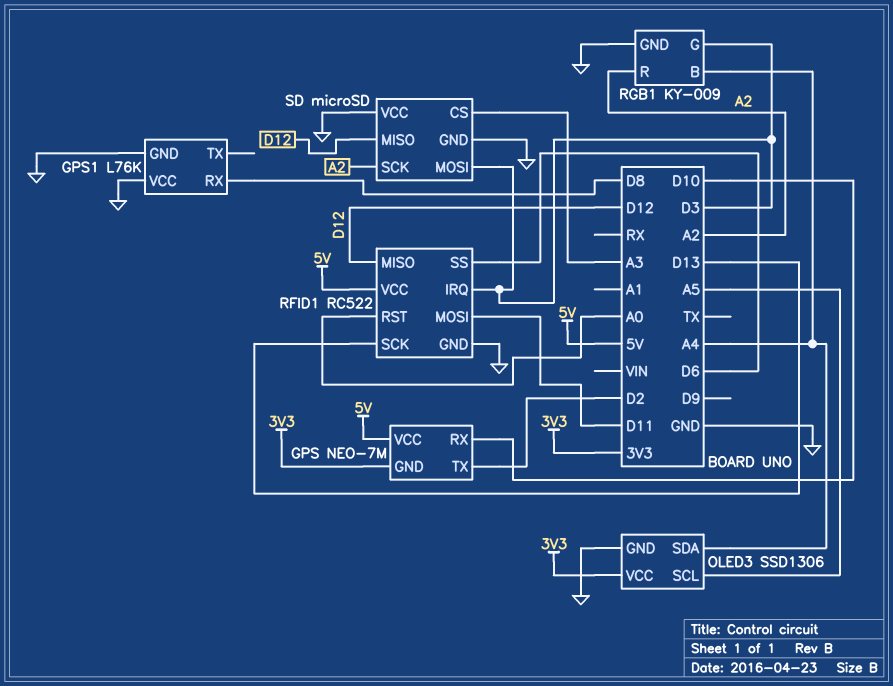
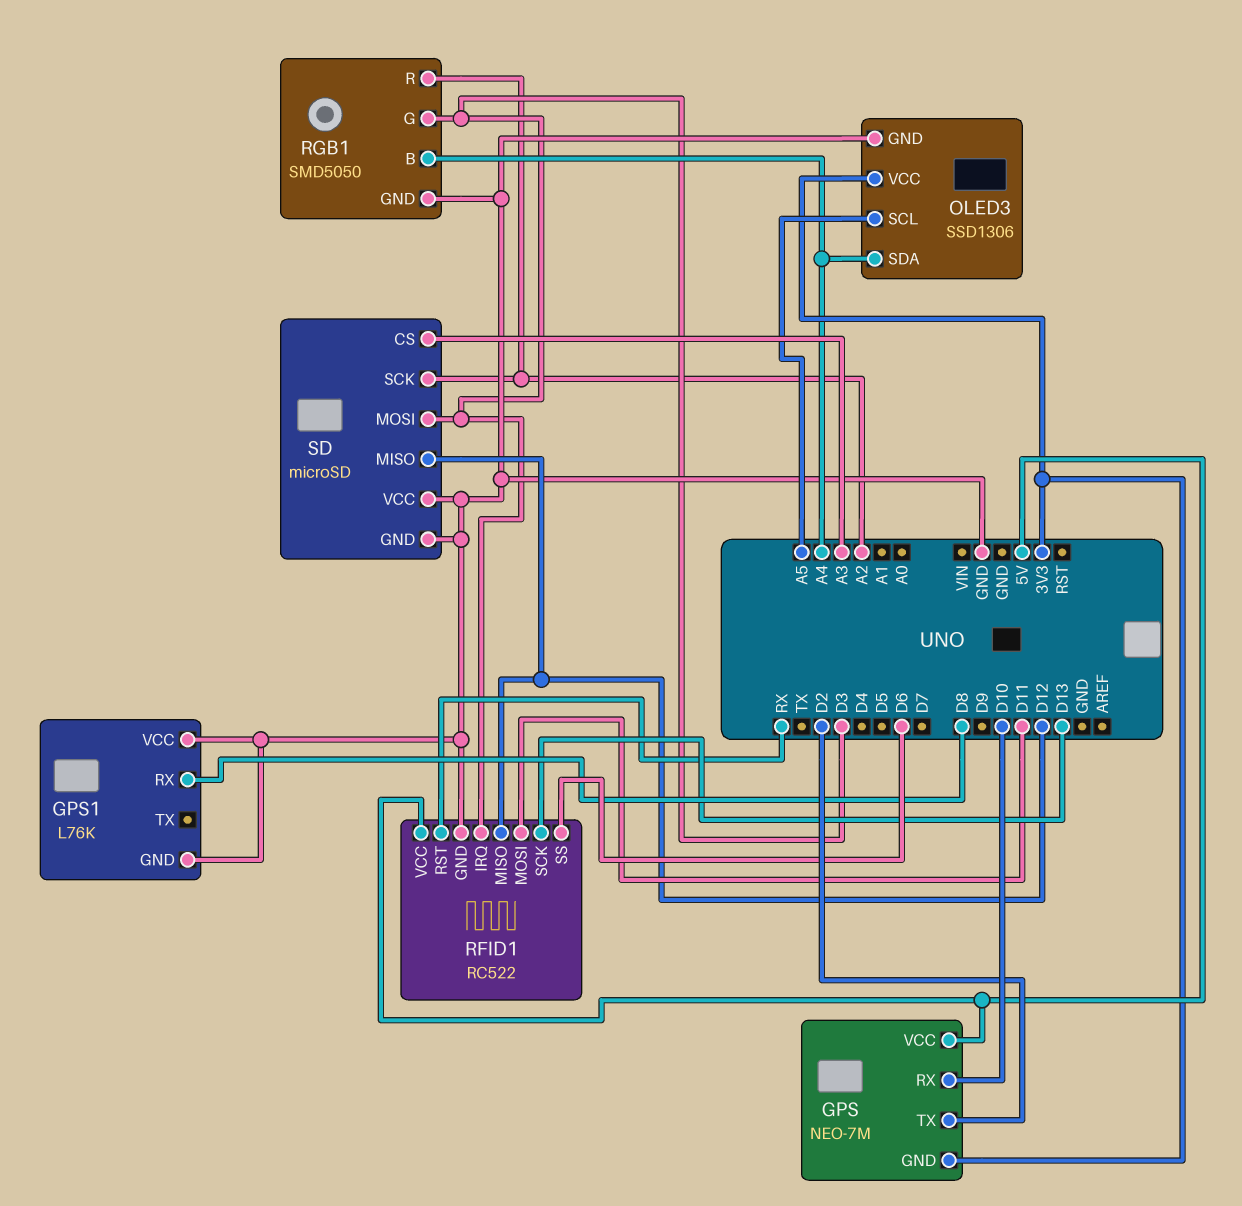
RFID1 pin RST: A0 -> RX
RGB1: KY-009 -> SMD5050

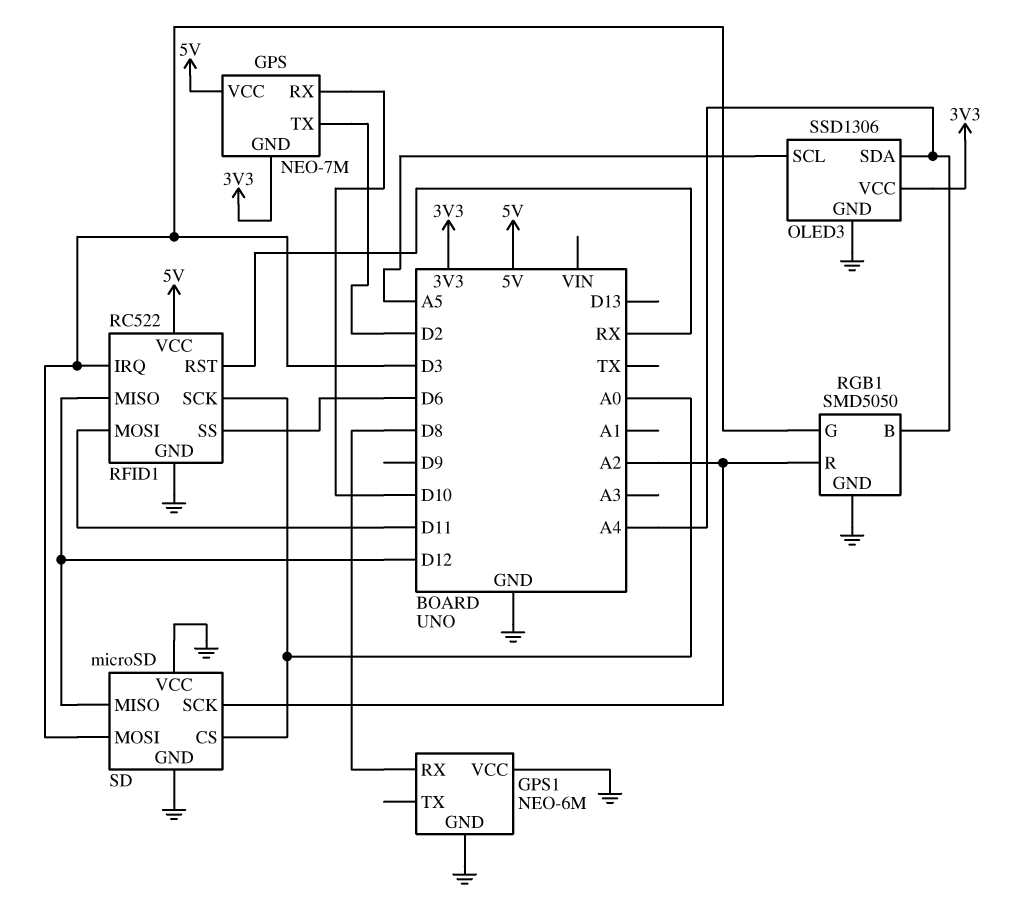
GPS1: L76K -> NEO-6M
RFID1 pin SCK: D13 -> A0
SD pin CS: A3 -> A0

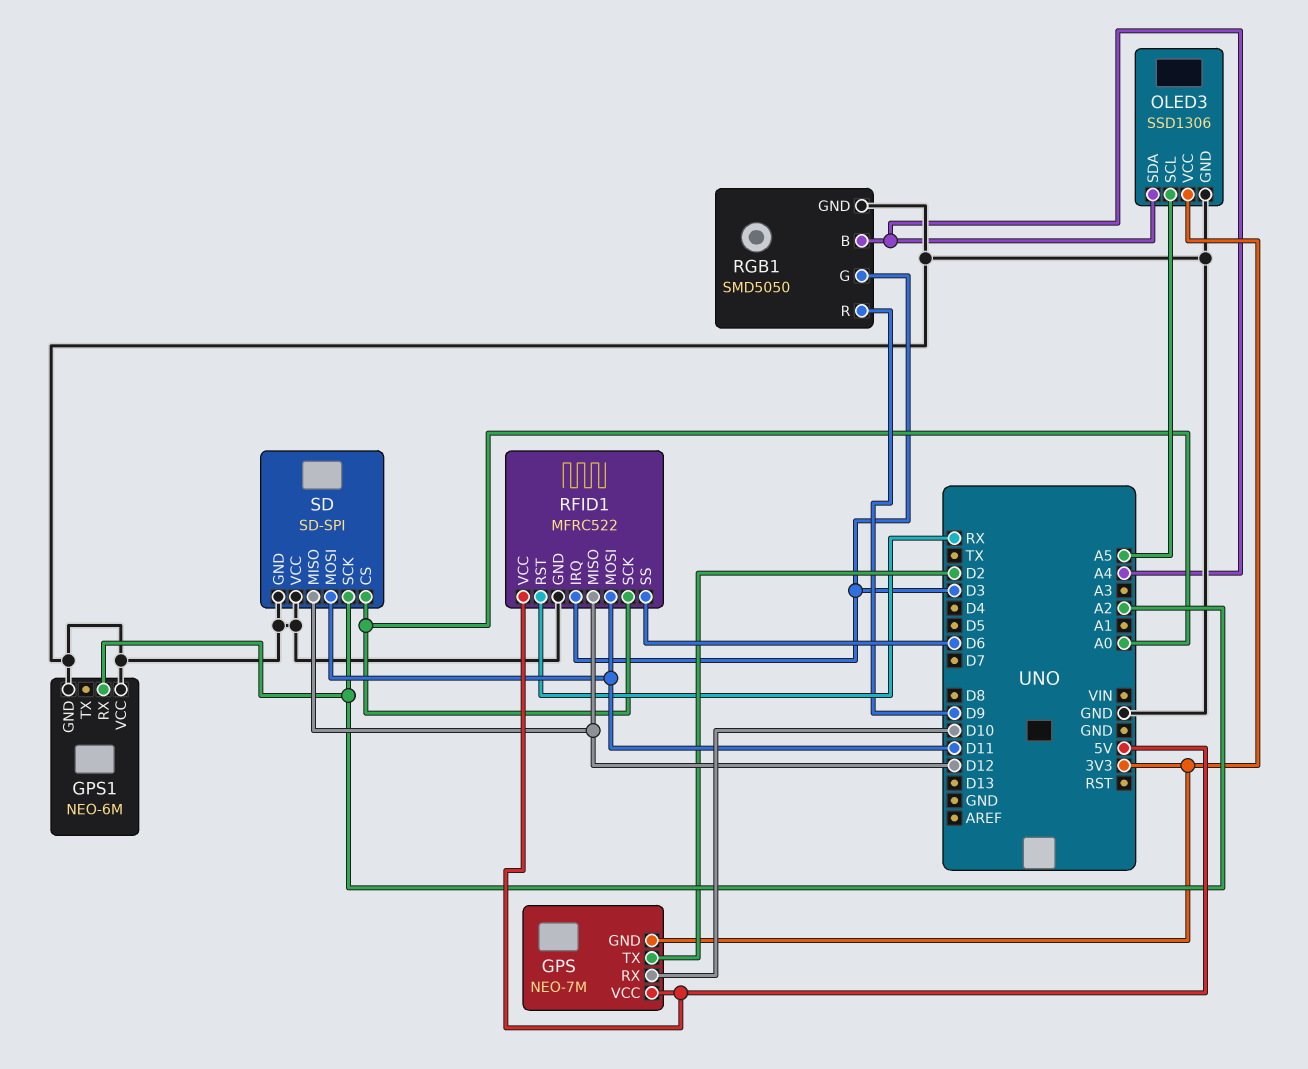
GPS1 pin RX: D8 -> A2
RFID1: RC522 -> MFRC522
RGB1 pin R: A2 -> D9
SD: microSD -> SD-SPI
SD pin MOSI: D3 -> D11

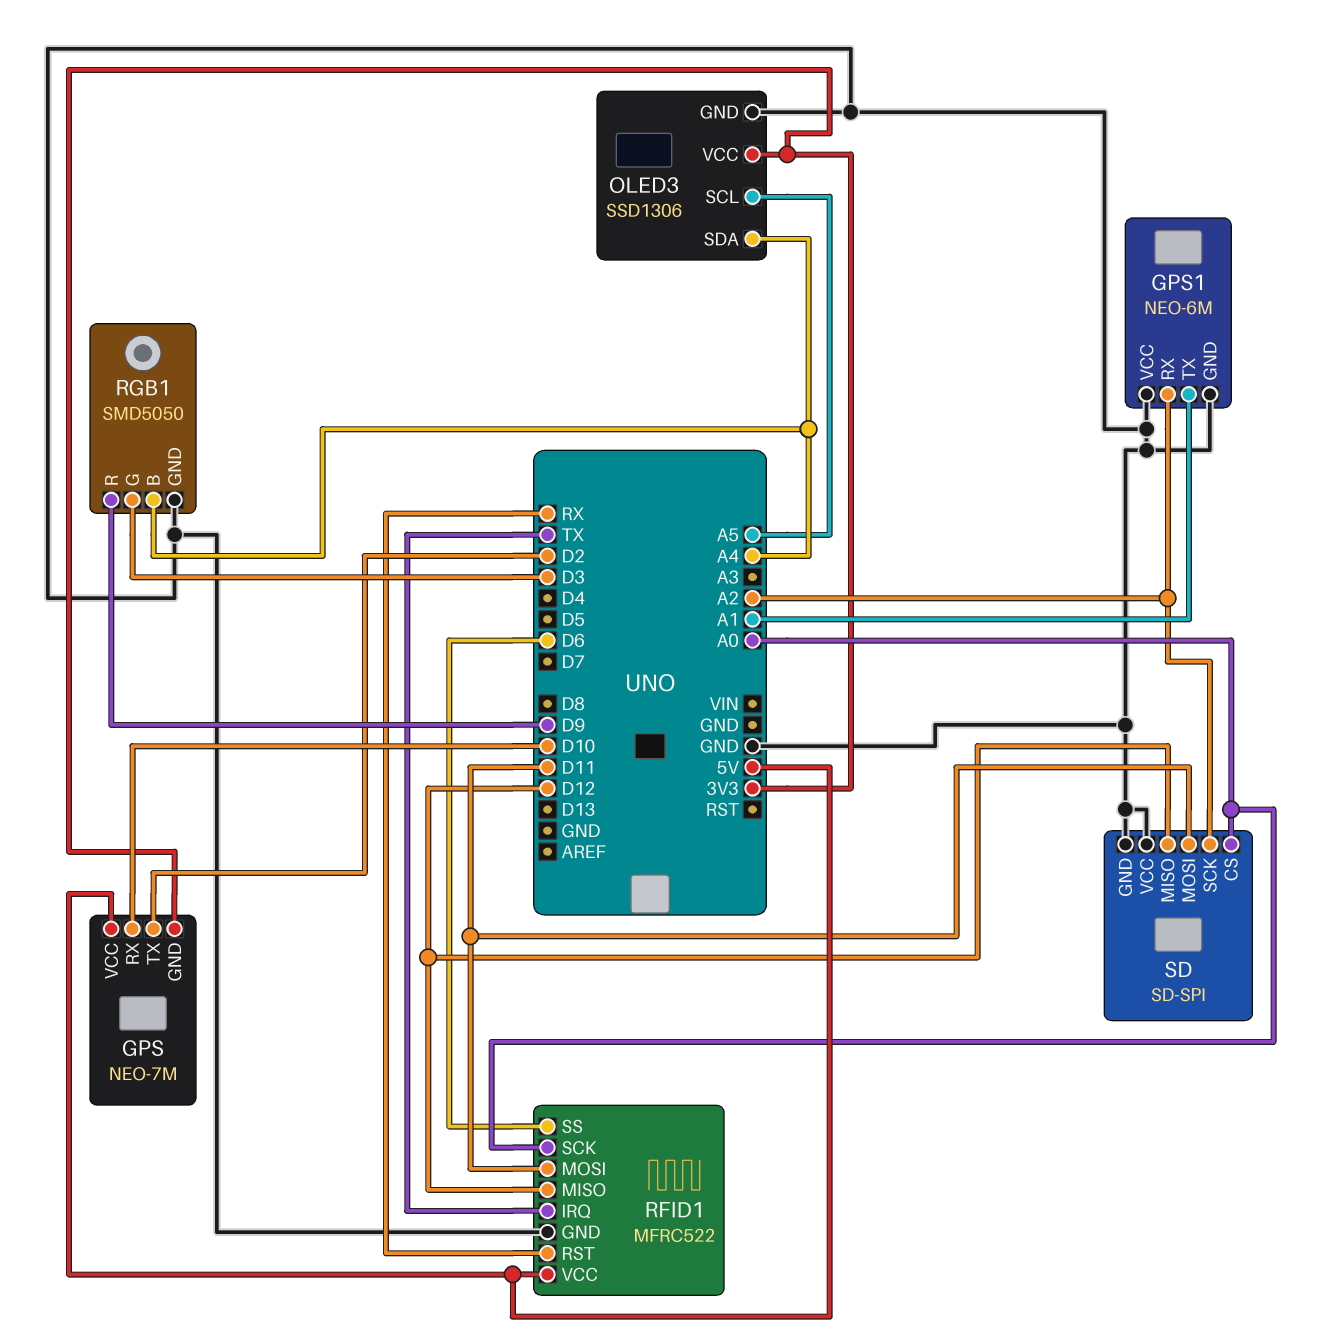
GPS1 pin TX: none -> A1
RFID1 pin IRQ: D3 -> TX

